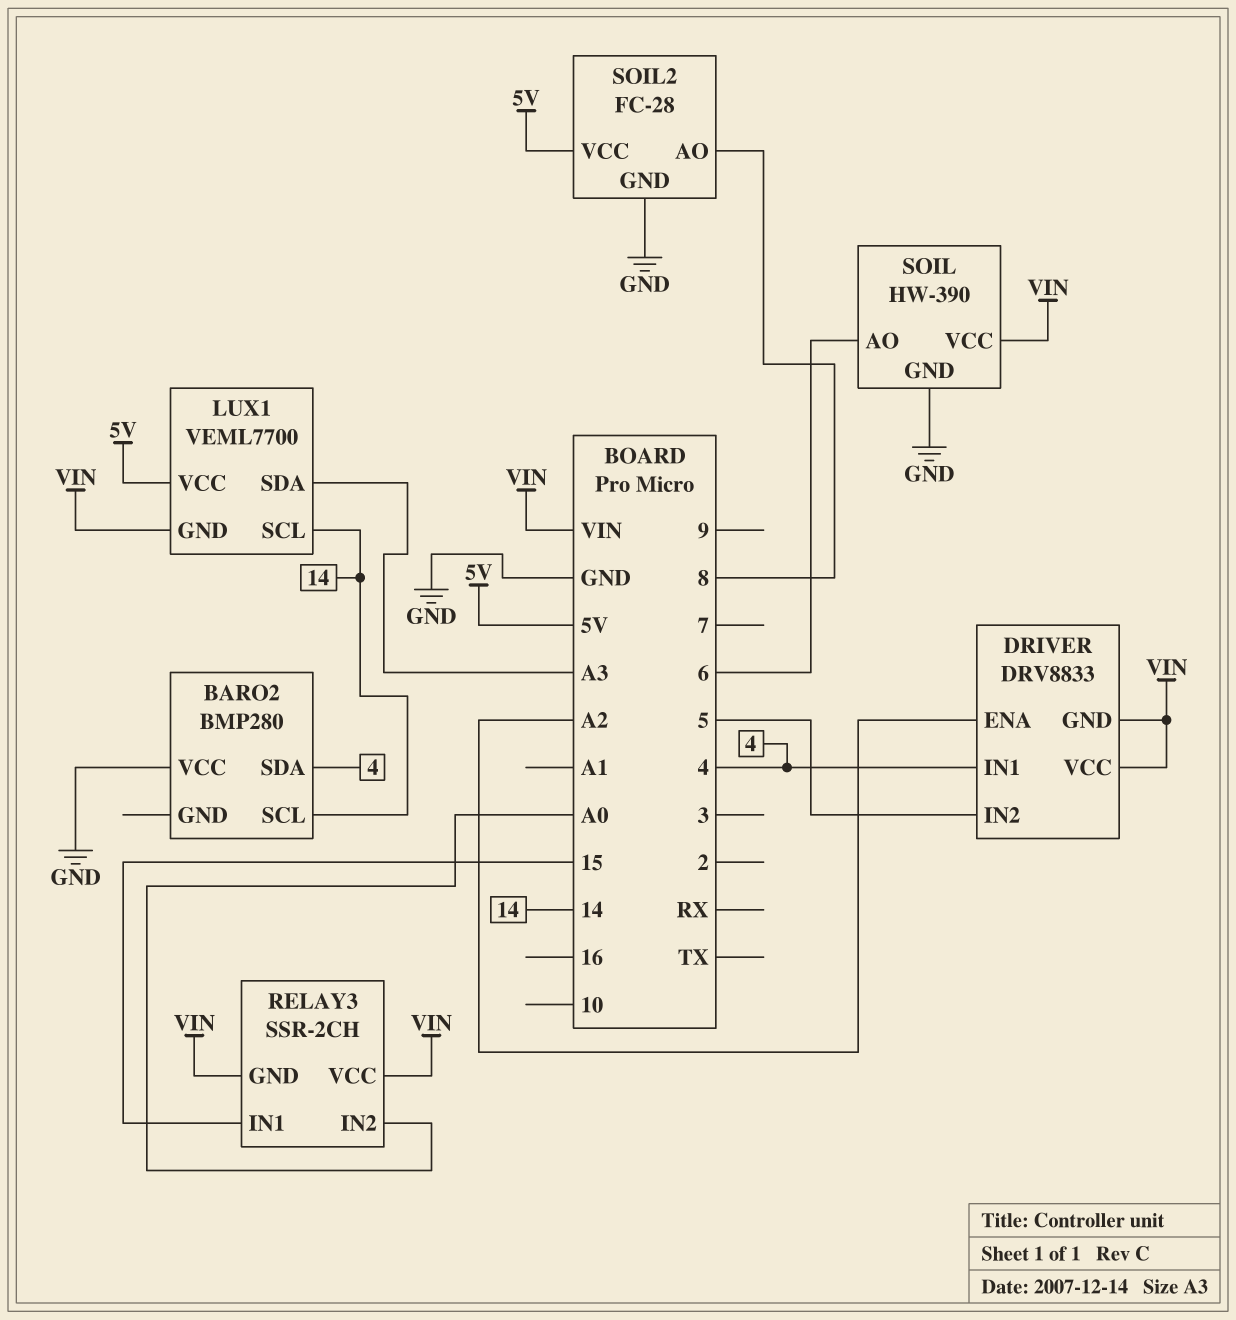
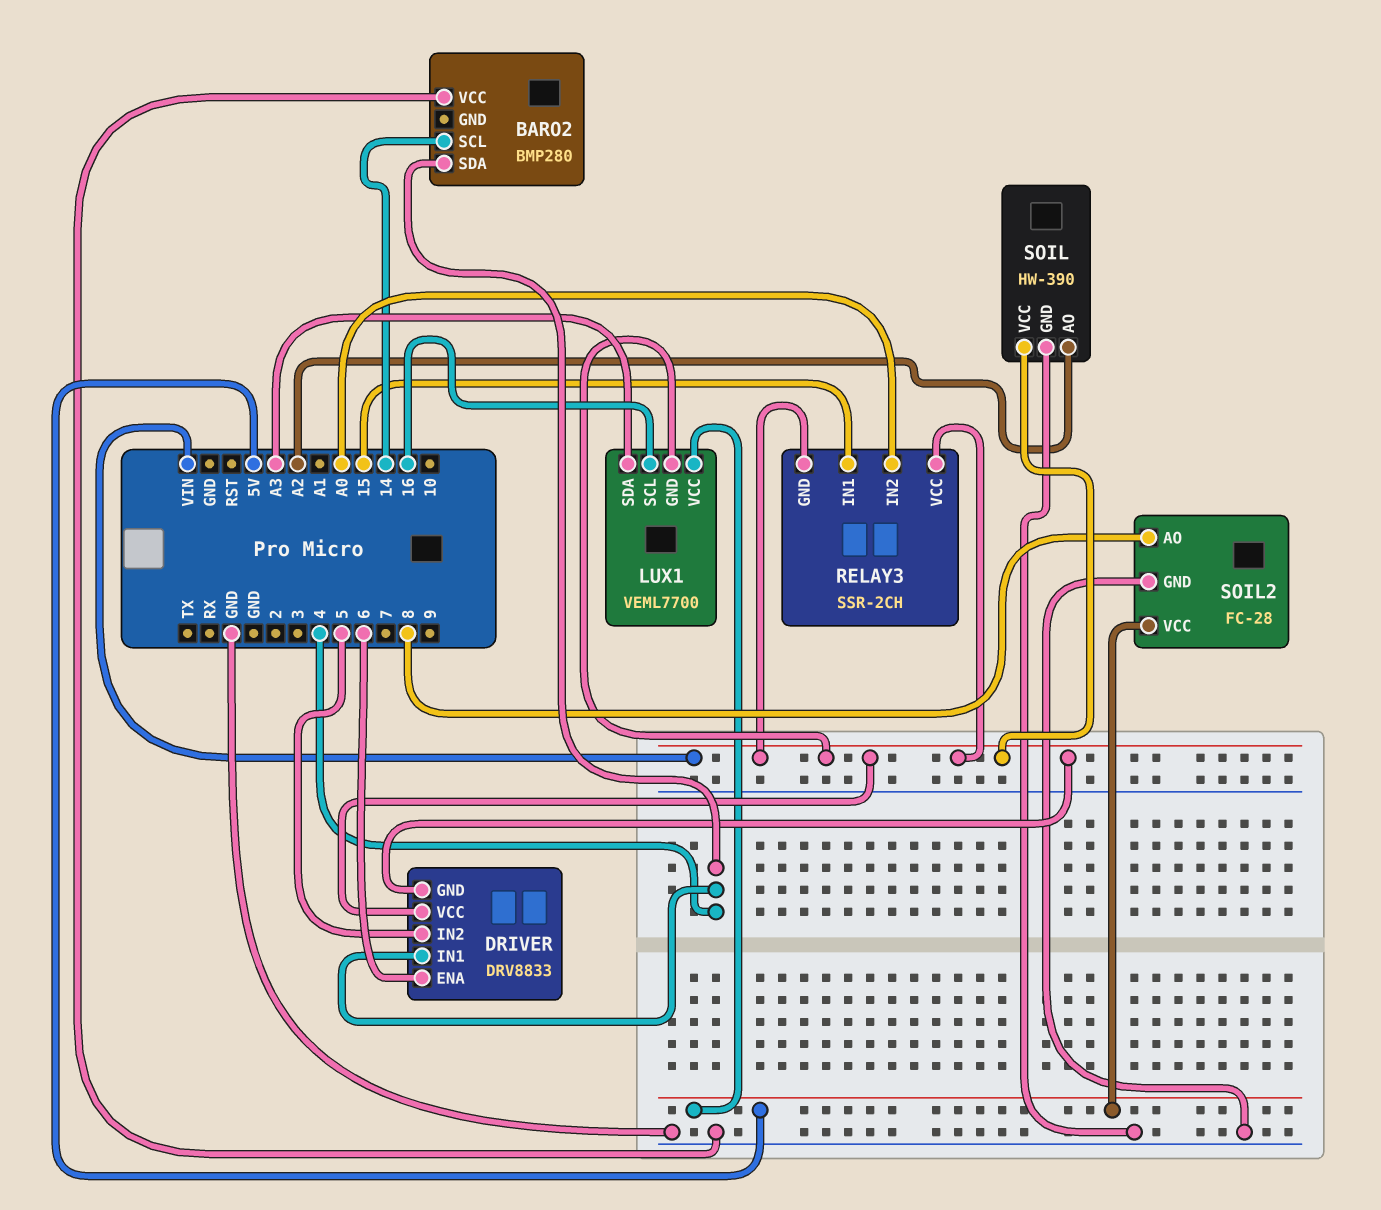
DRIVER pin ENA: A2 -> 6
LUX1 pin SCL: 14 -> 16
SOIL pin AO: 6 -> A2

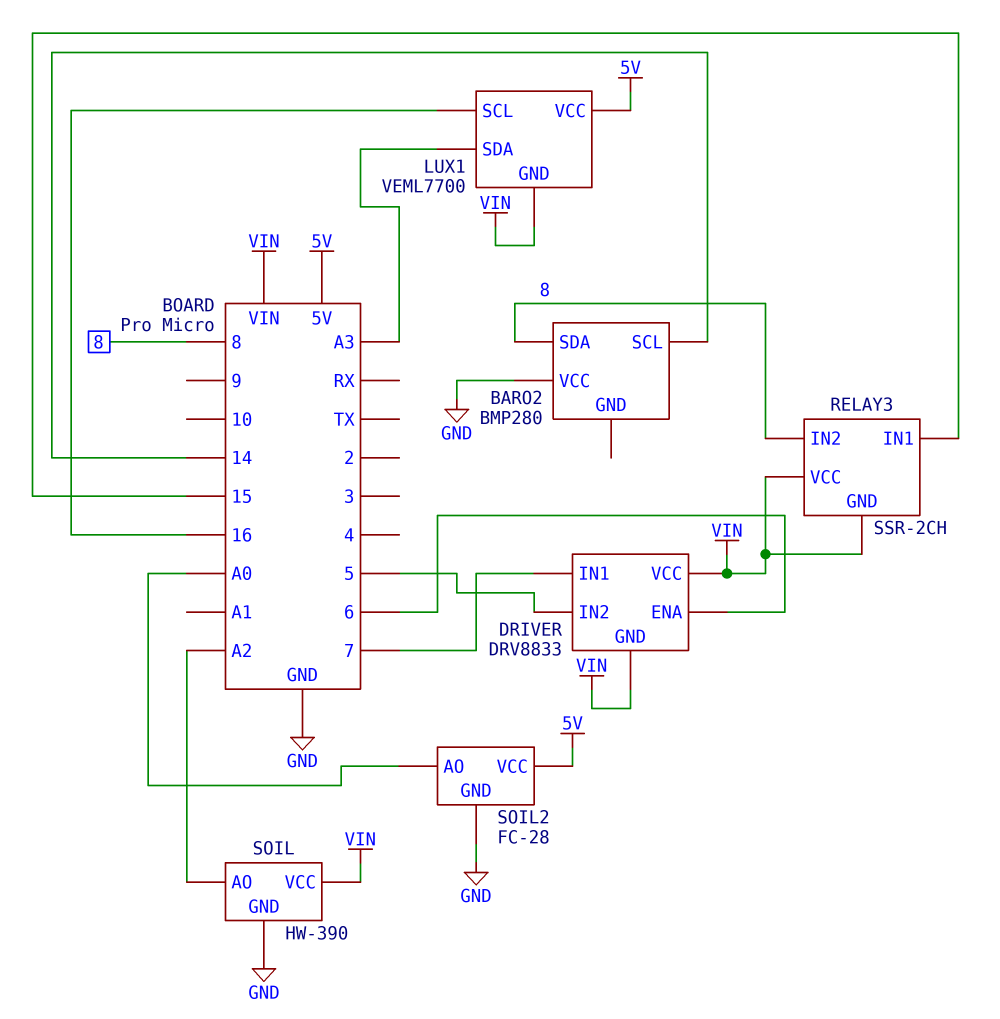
BARO2 pin SDA: 4 -> 8
DRIVER pin IN1: 4 -> 7
RELAY3 pin IN2: A0 -> 8
SOIL2 pin AO: 8 -> A0

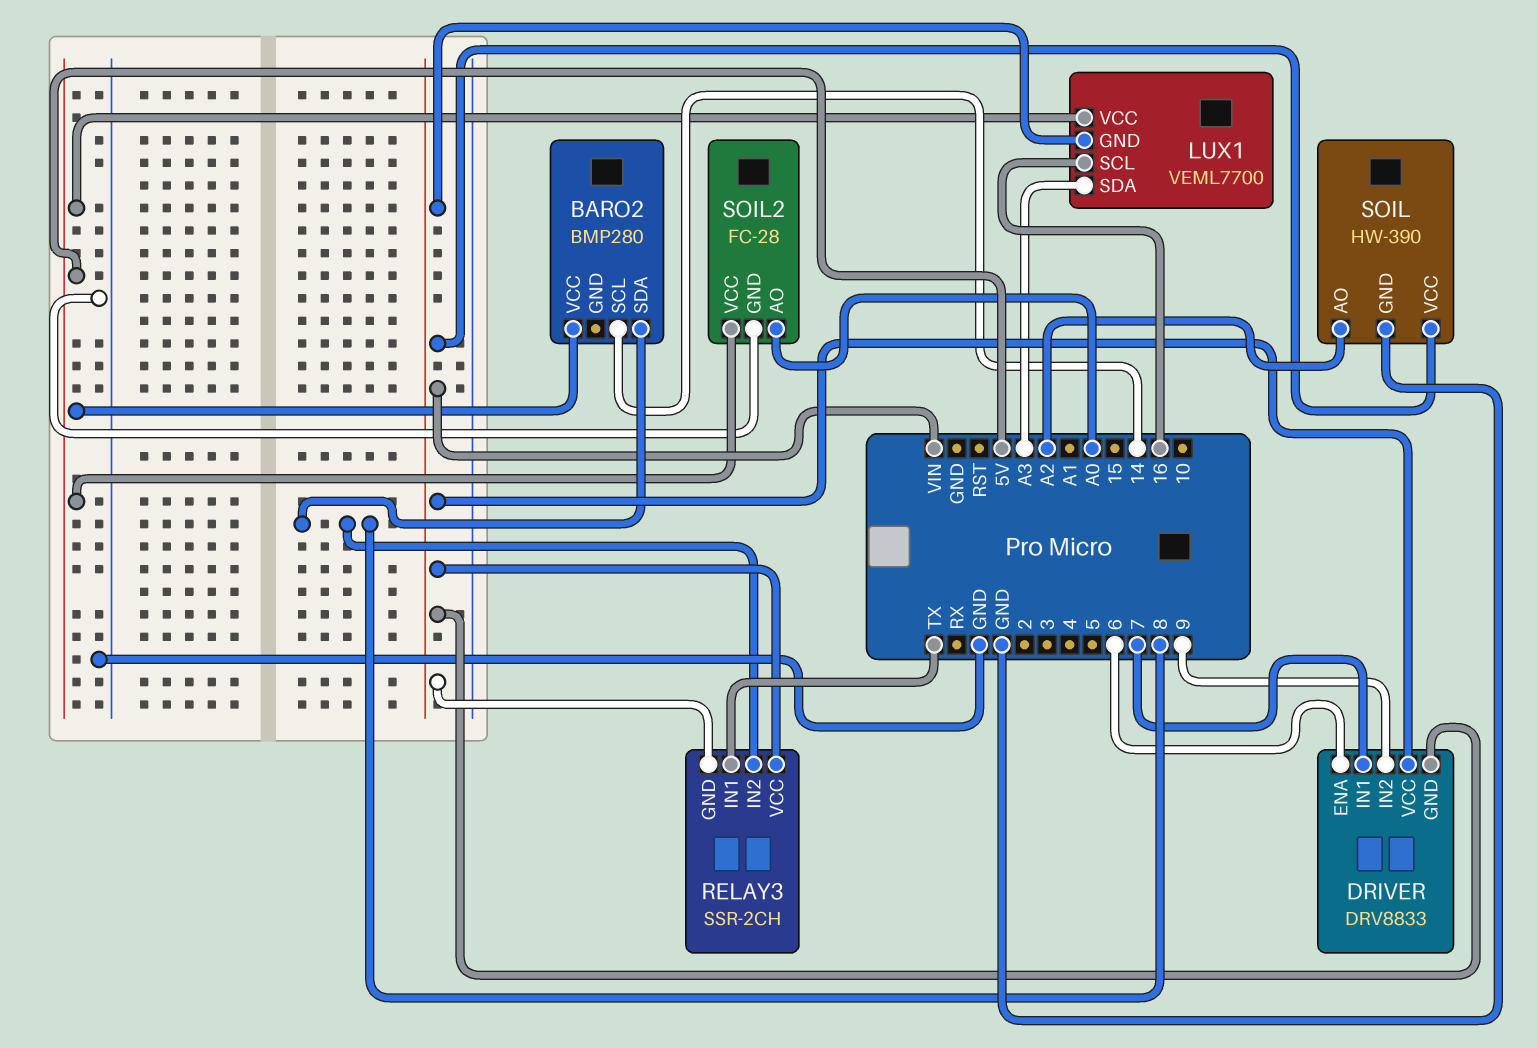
BARO2 pin VCC: GND -> 5V
DRIVER pin IN2: 5 -> 9
RELAY3 pin IN1: 15 -> TX

